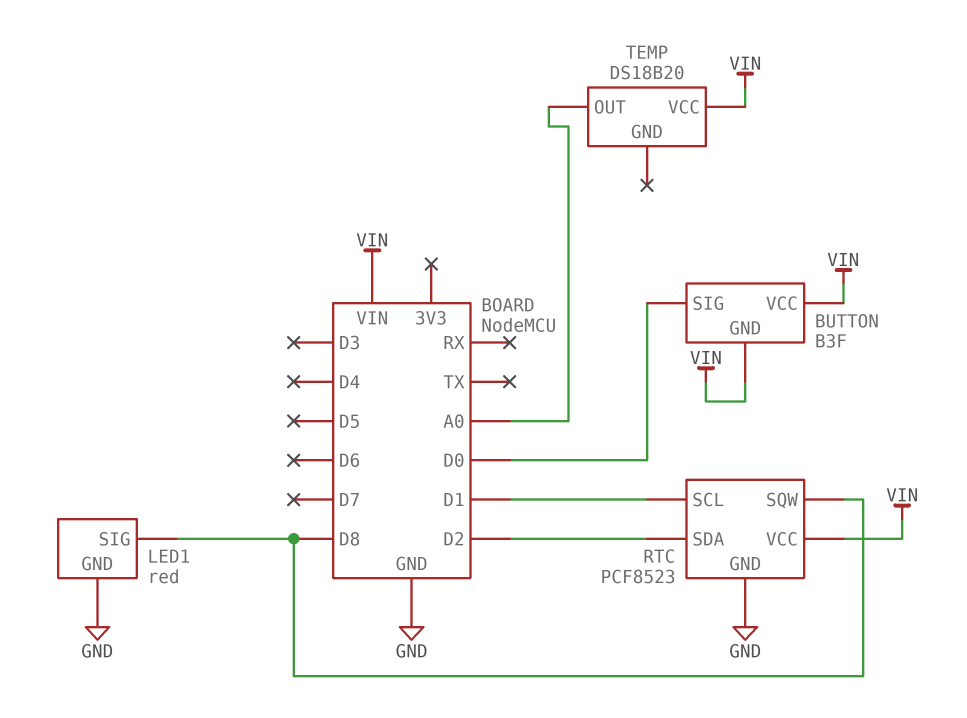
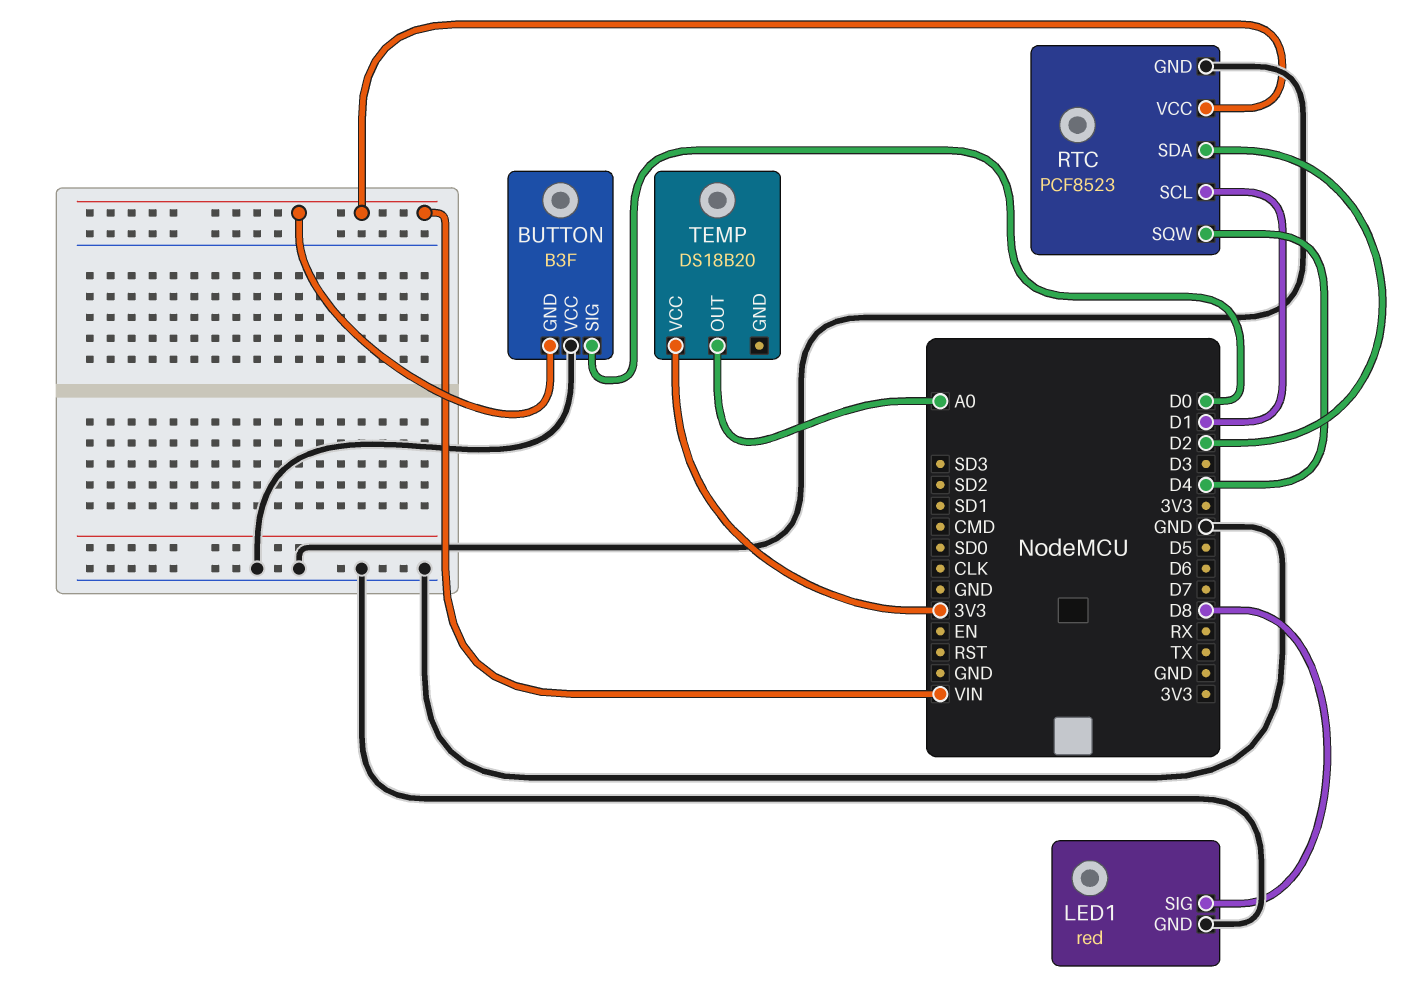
BUTTON pin VCC: VIN -> GND
RTC pin SQW: D8 -> D4
TEMP pin VCC: VIN -> 3V3

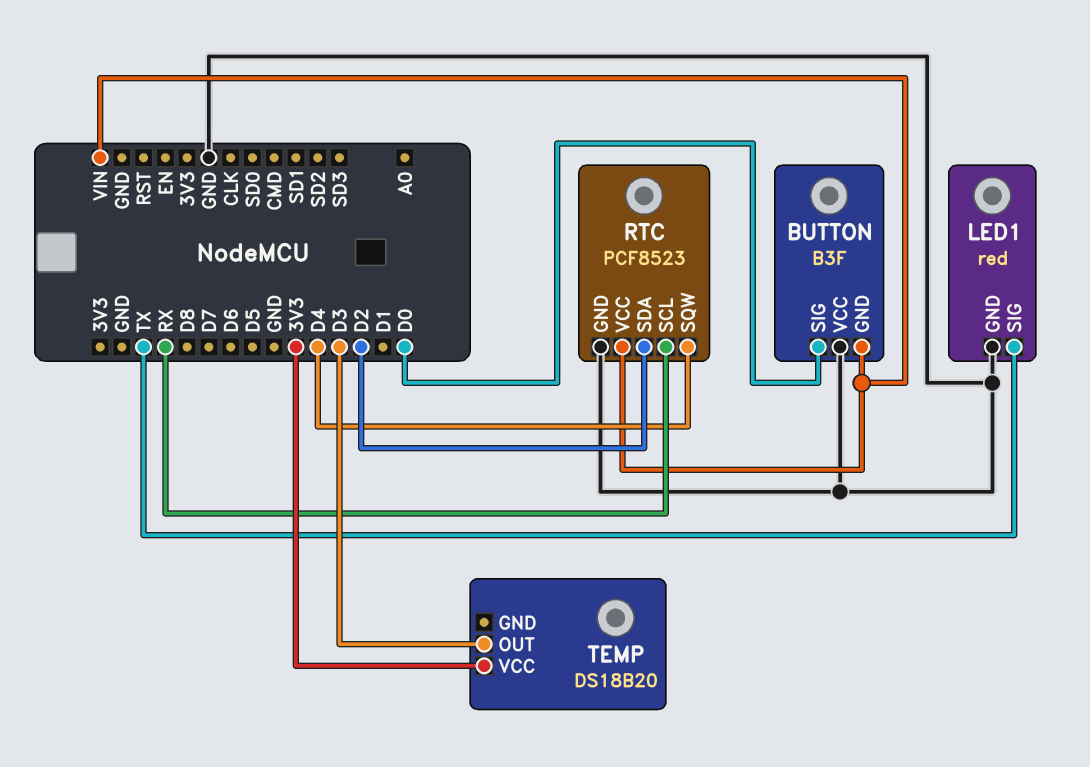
LED1 pin SIG: D8 -> TX
RTC pin SCL: D1 -> RX
TEMP pin OUT: A0 -> D3

